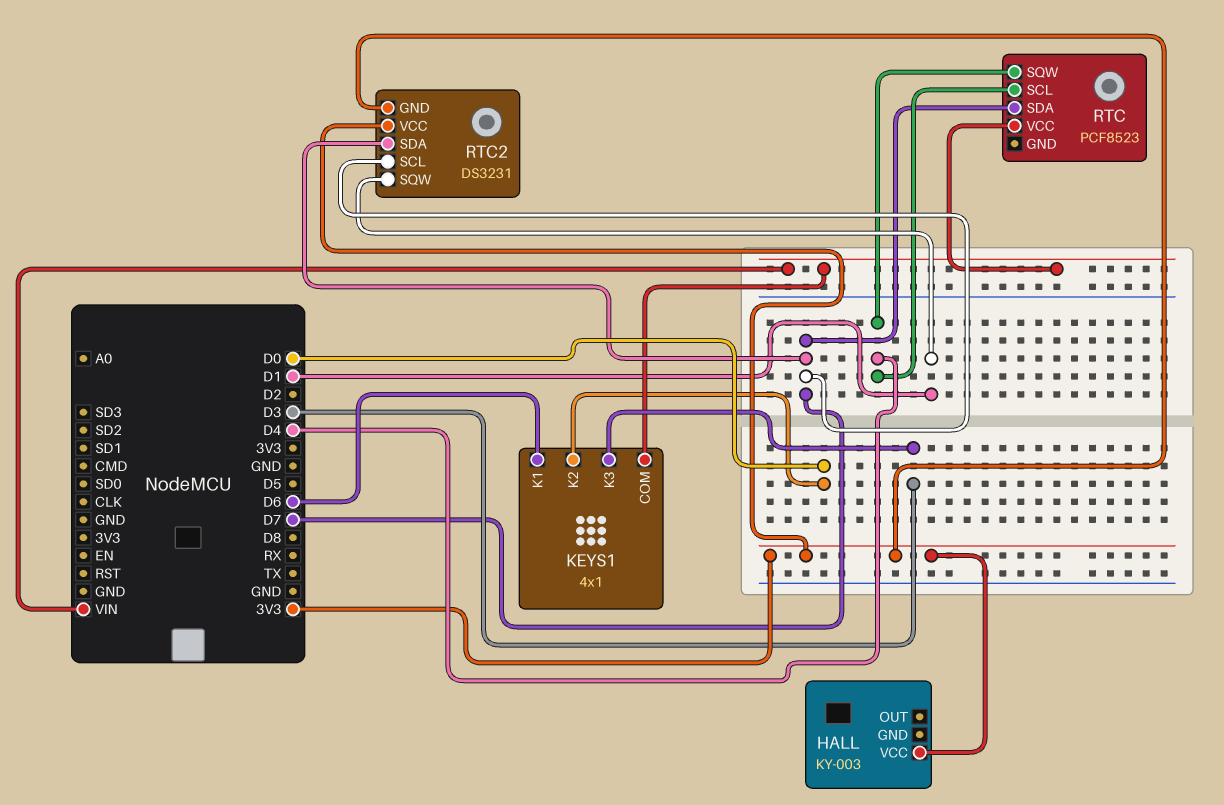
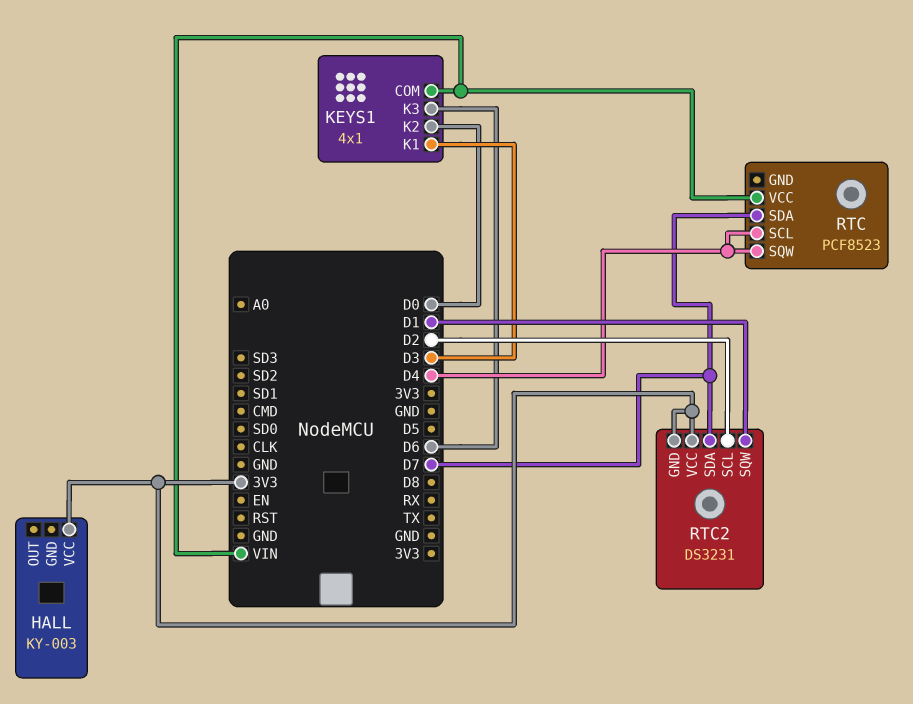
KEYS1 pin K1: D6 -> D3
KEYS1 pin K3: D3 -> D6
RTC2 pin SCL: D7 -> D2

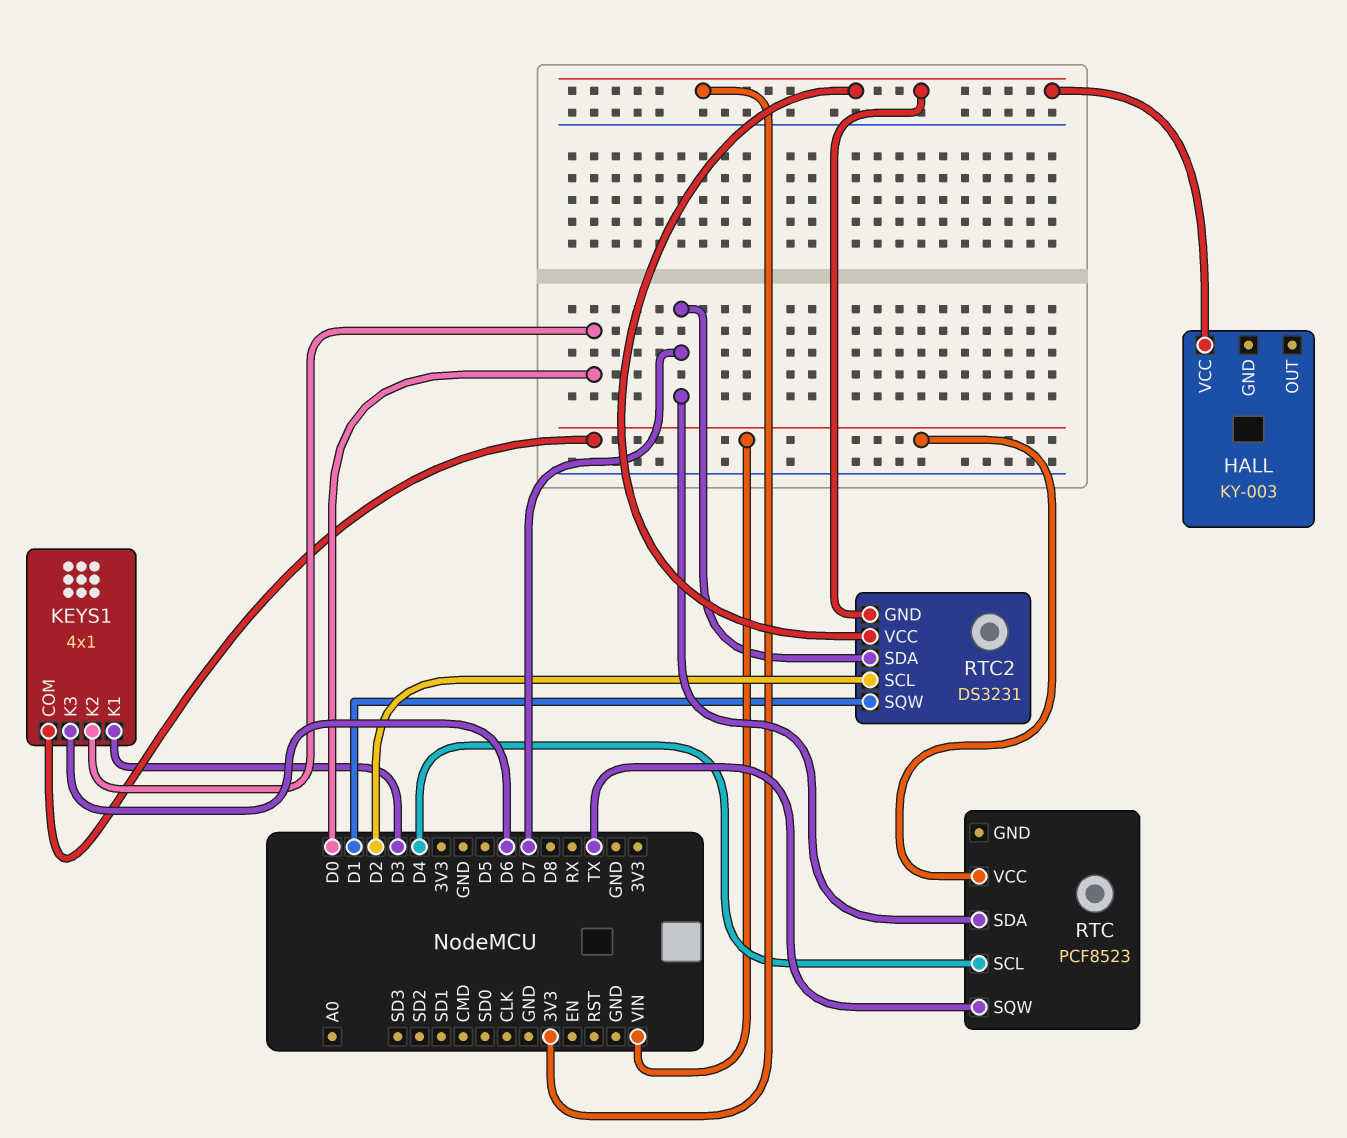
RTC pin SQW: D4 -> TX

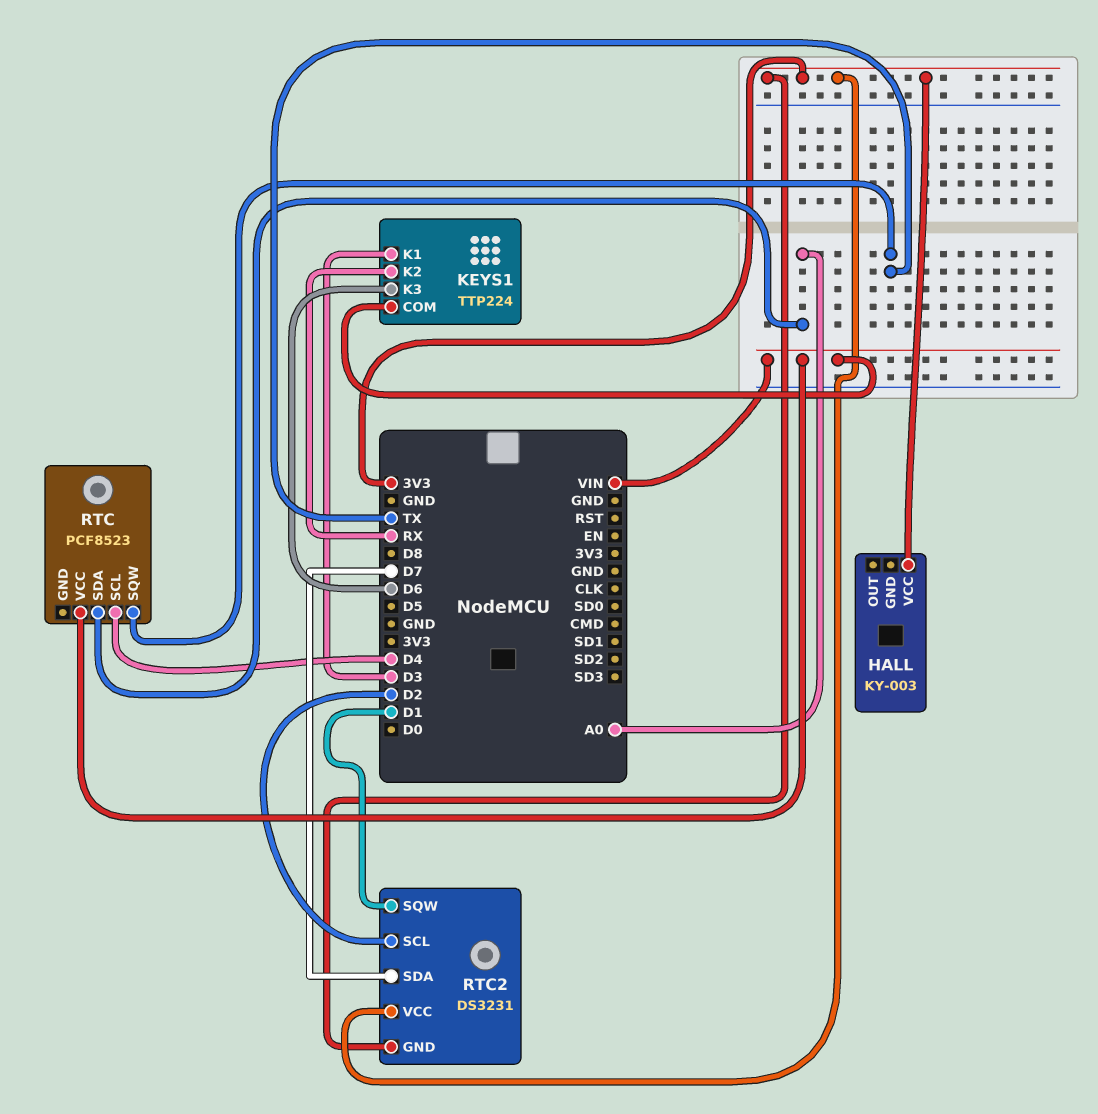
KEYS1: 4x1 -> TTP224
KEYS1 pin K2: D0 -> RX
RTC pin SDA: D7 -> A0

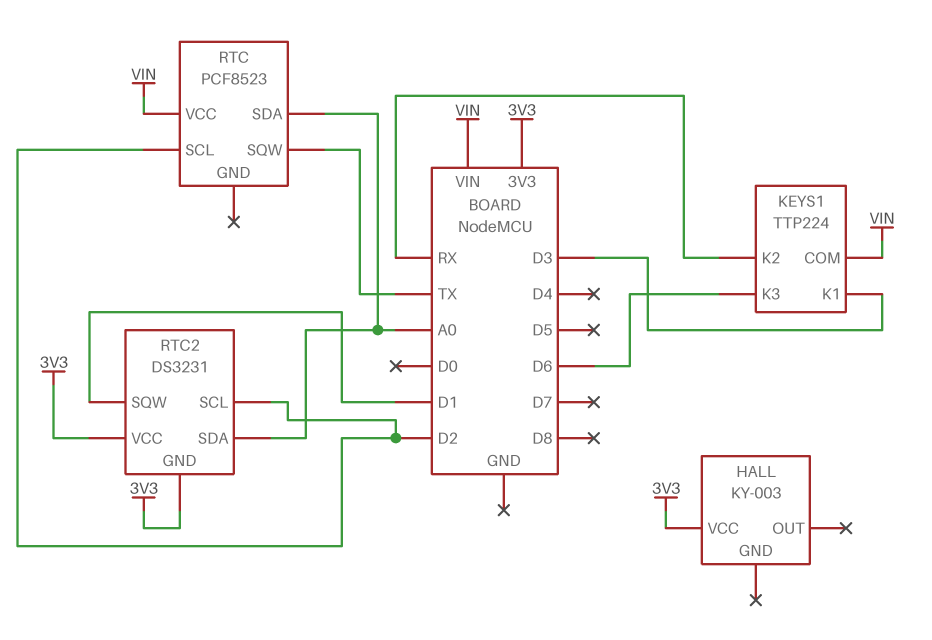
RTC pin SCL: D4 -> D2
RTC2 pin SDA: D7 -> A0

